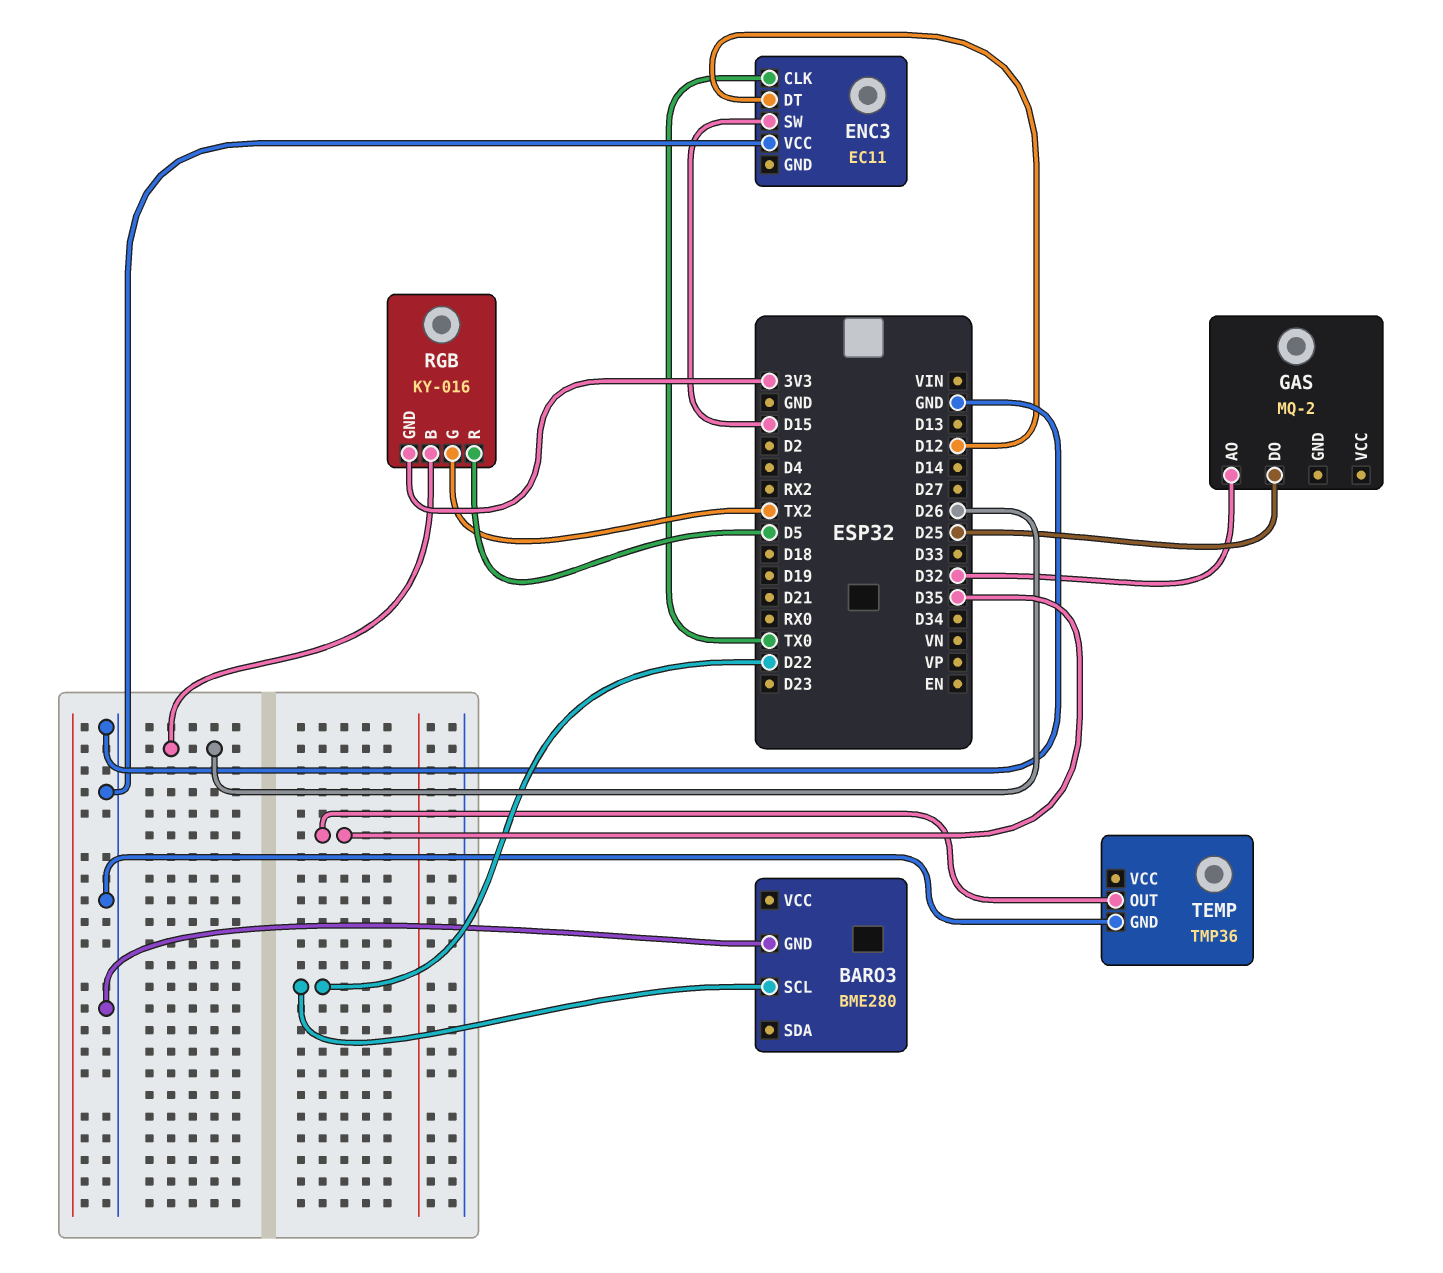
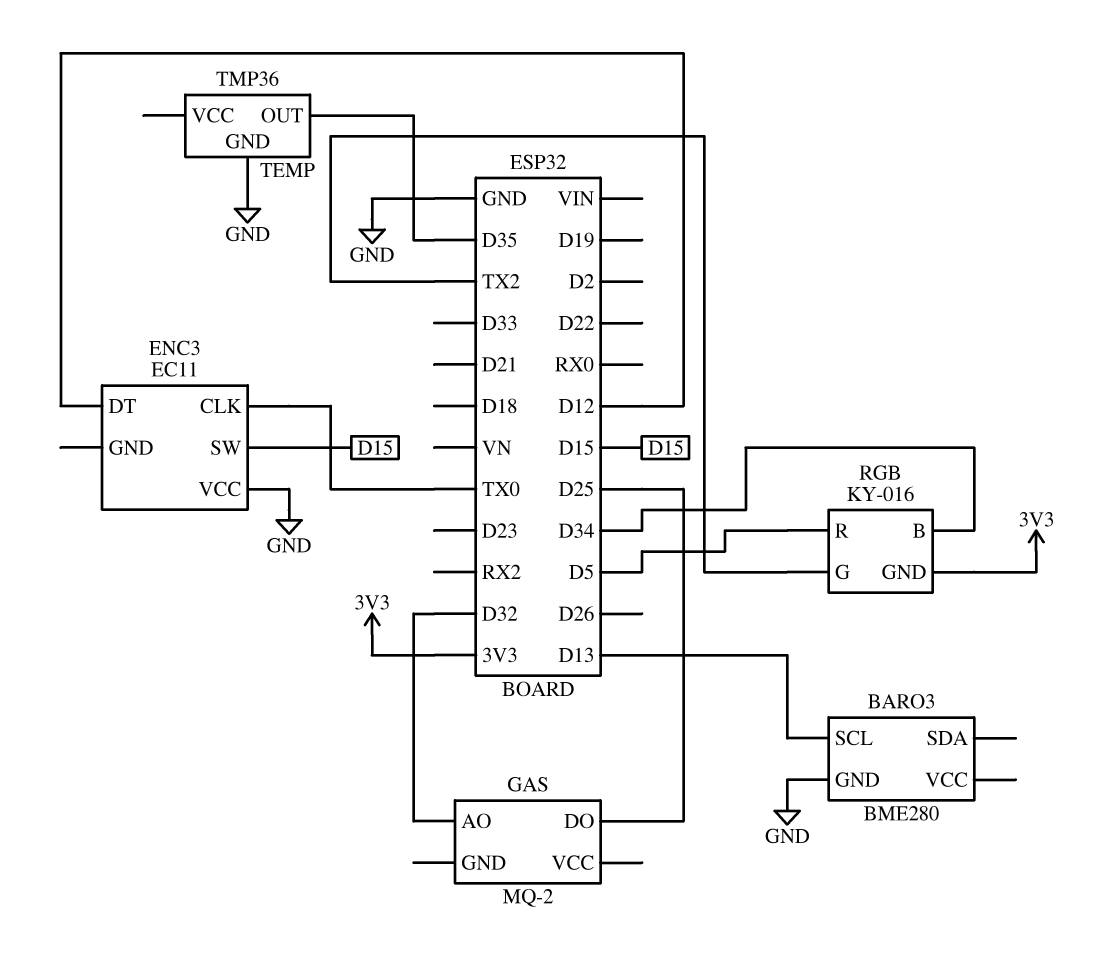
BARO3 pin SCL: D22 -> D13
RGB pin B: D26 -> D34

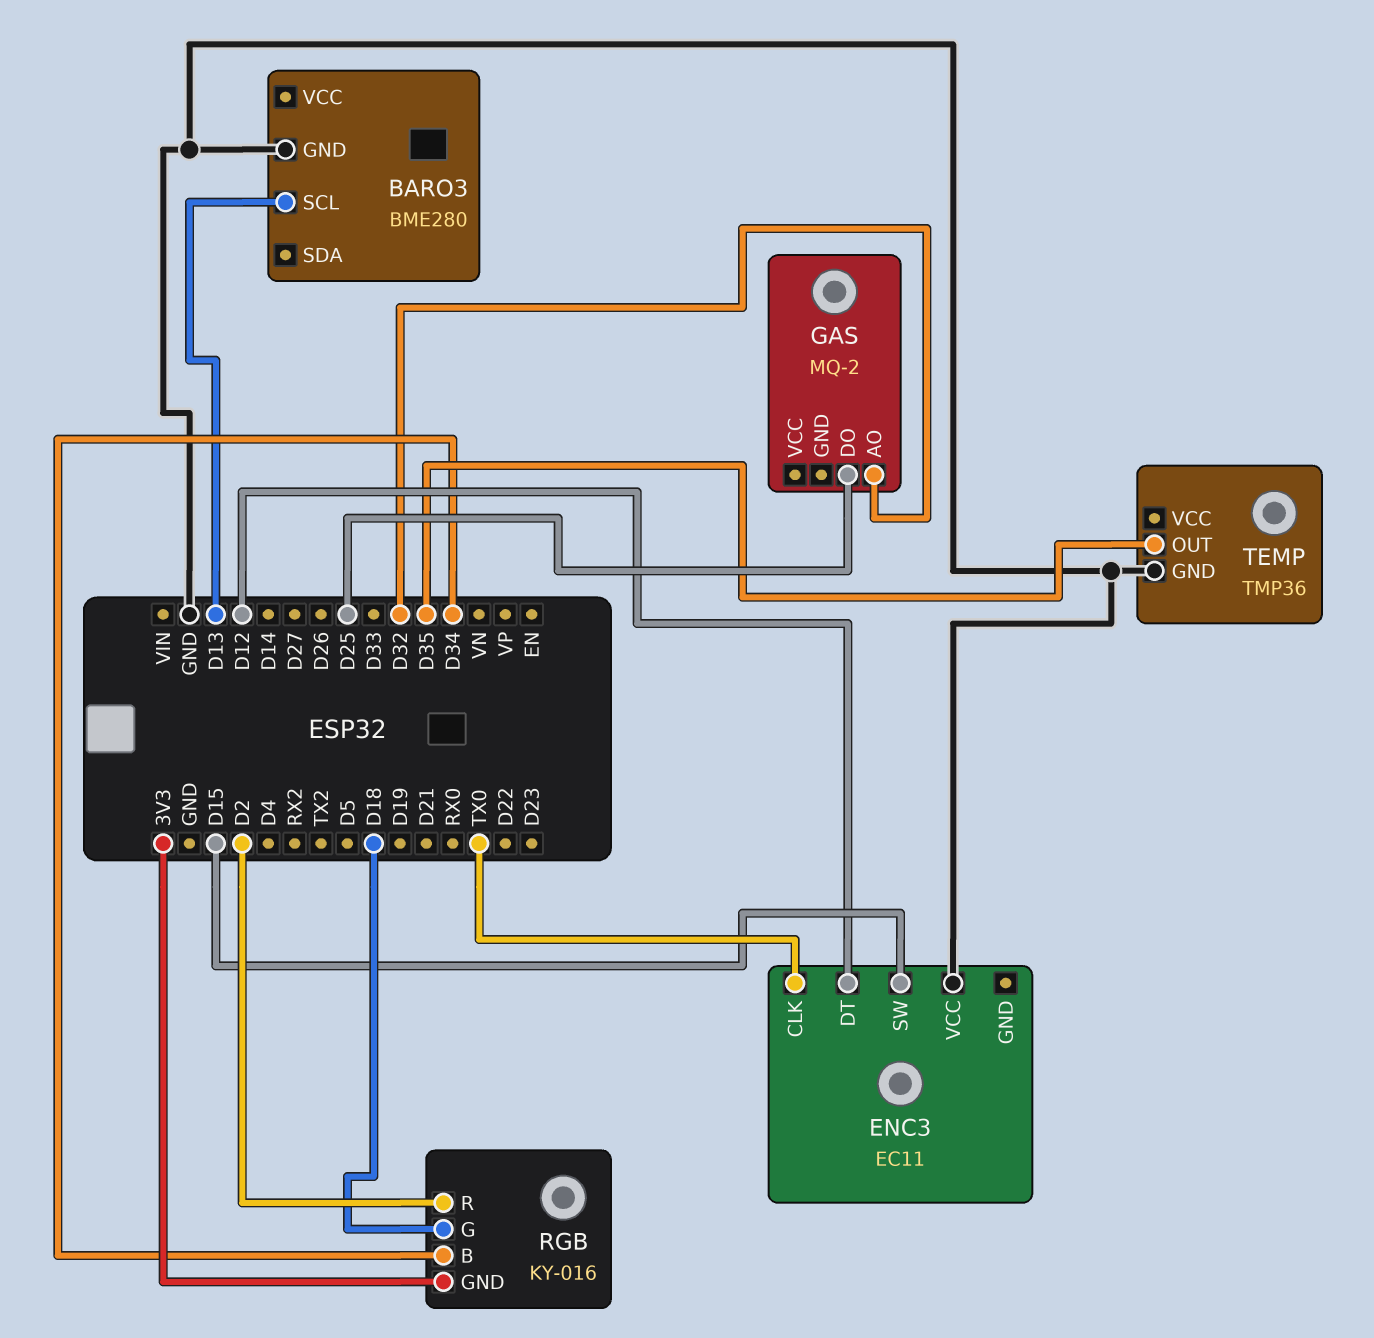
RGB pin G: TX2 -> D18
RGB pin R: D5 -> D2

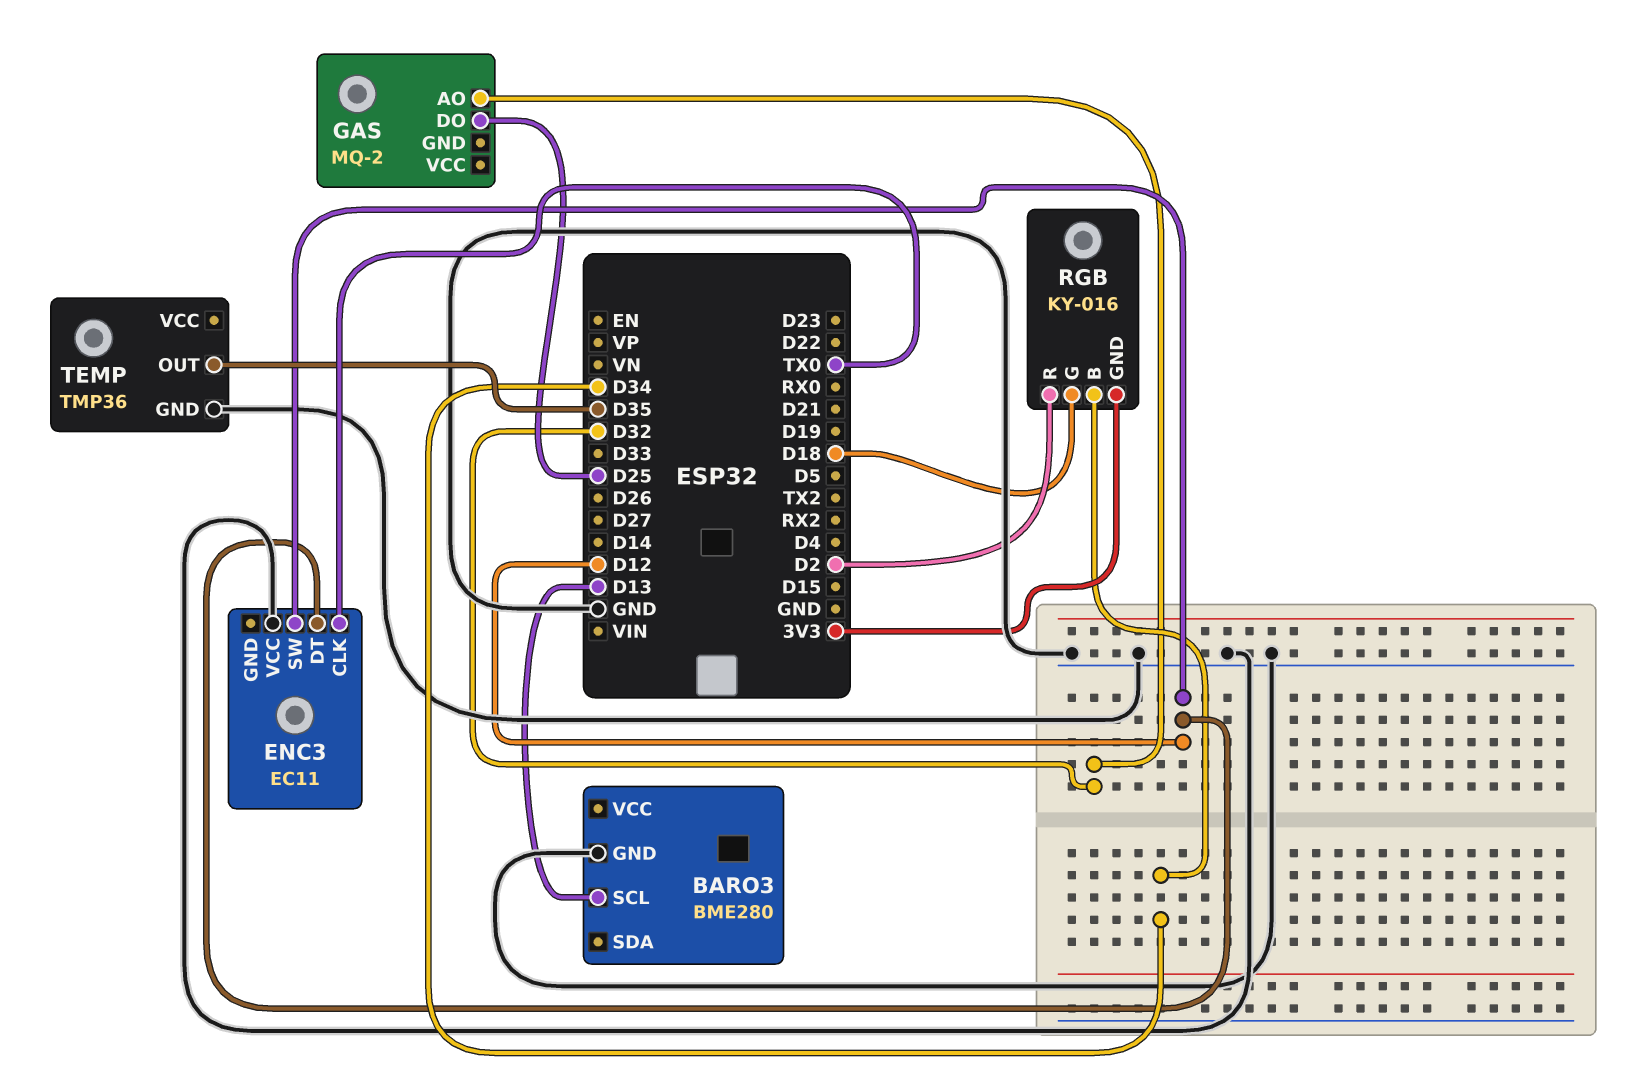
ENC3 pin SW: D15 -> D12

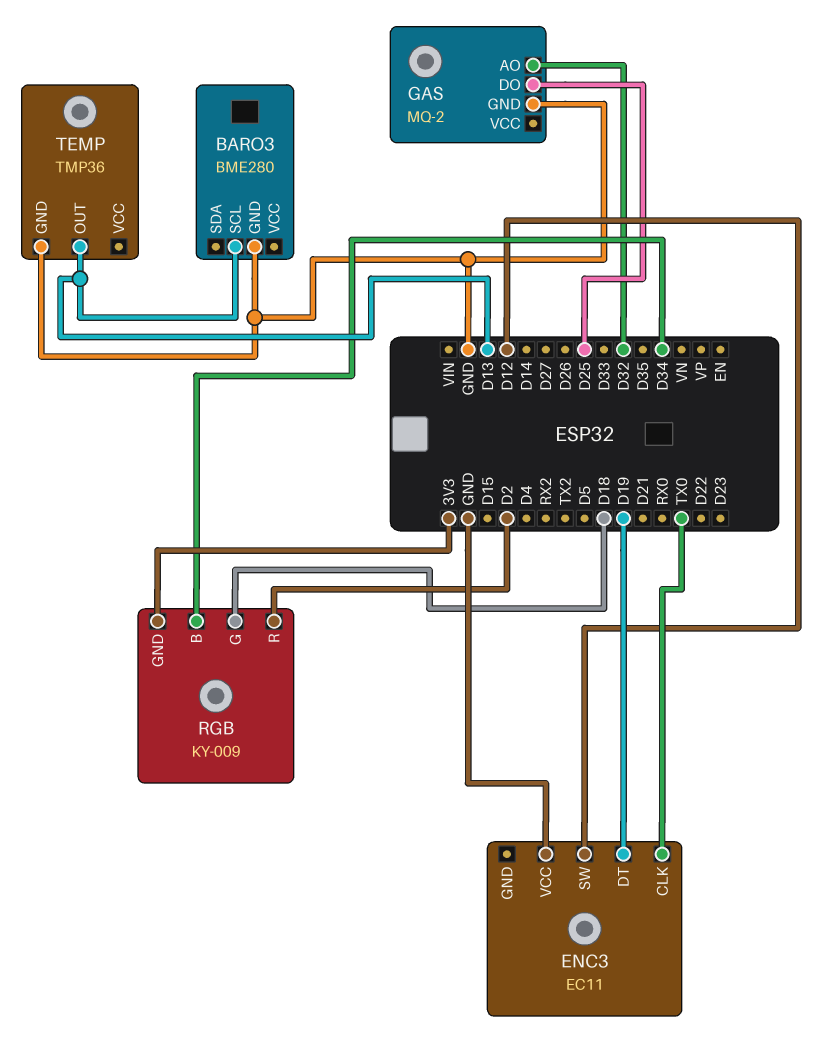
ENC3 pin DT: D12 -> D19
GAS pin GND: none -> GND
RGB: KY-016 -> KY-009
TEMP pin OUT: D35 -> D13

